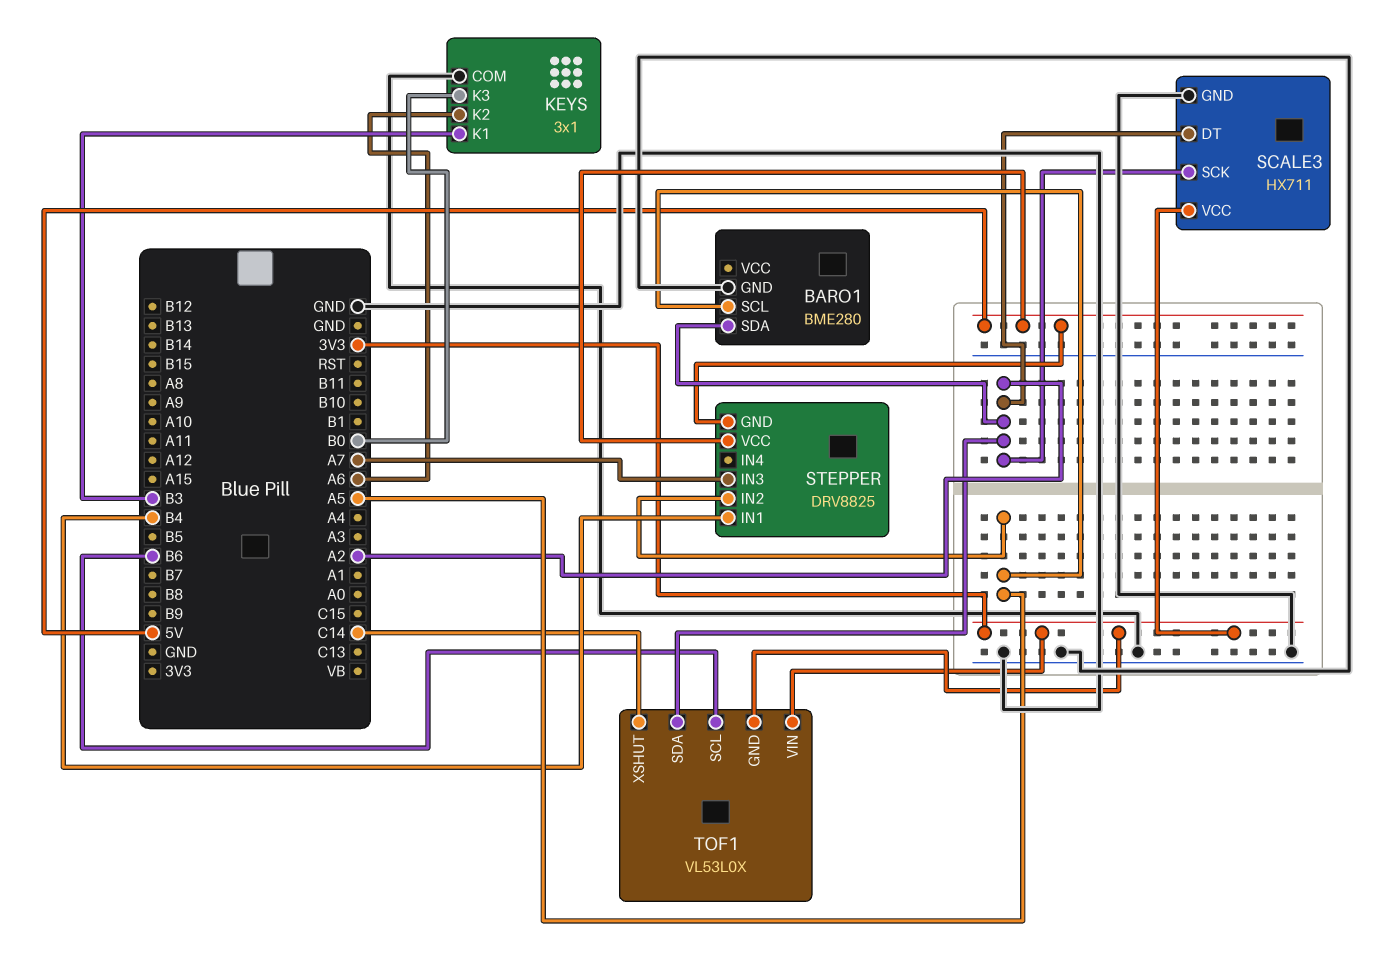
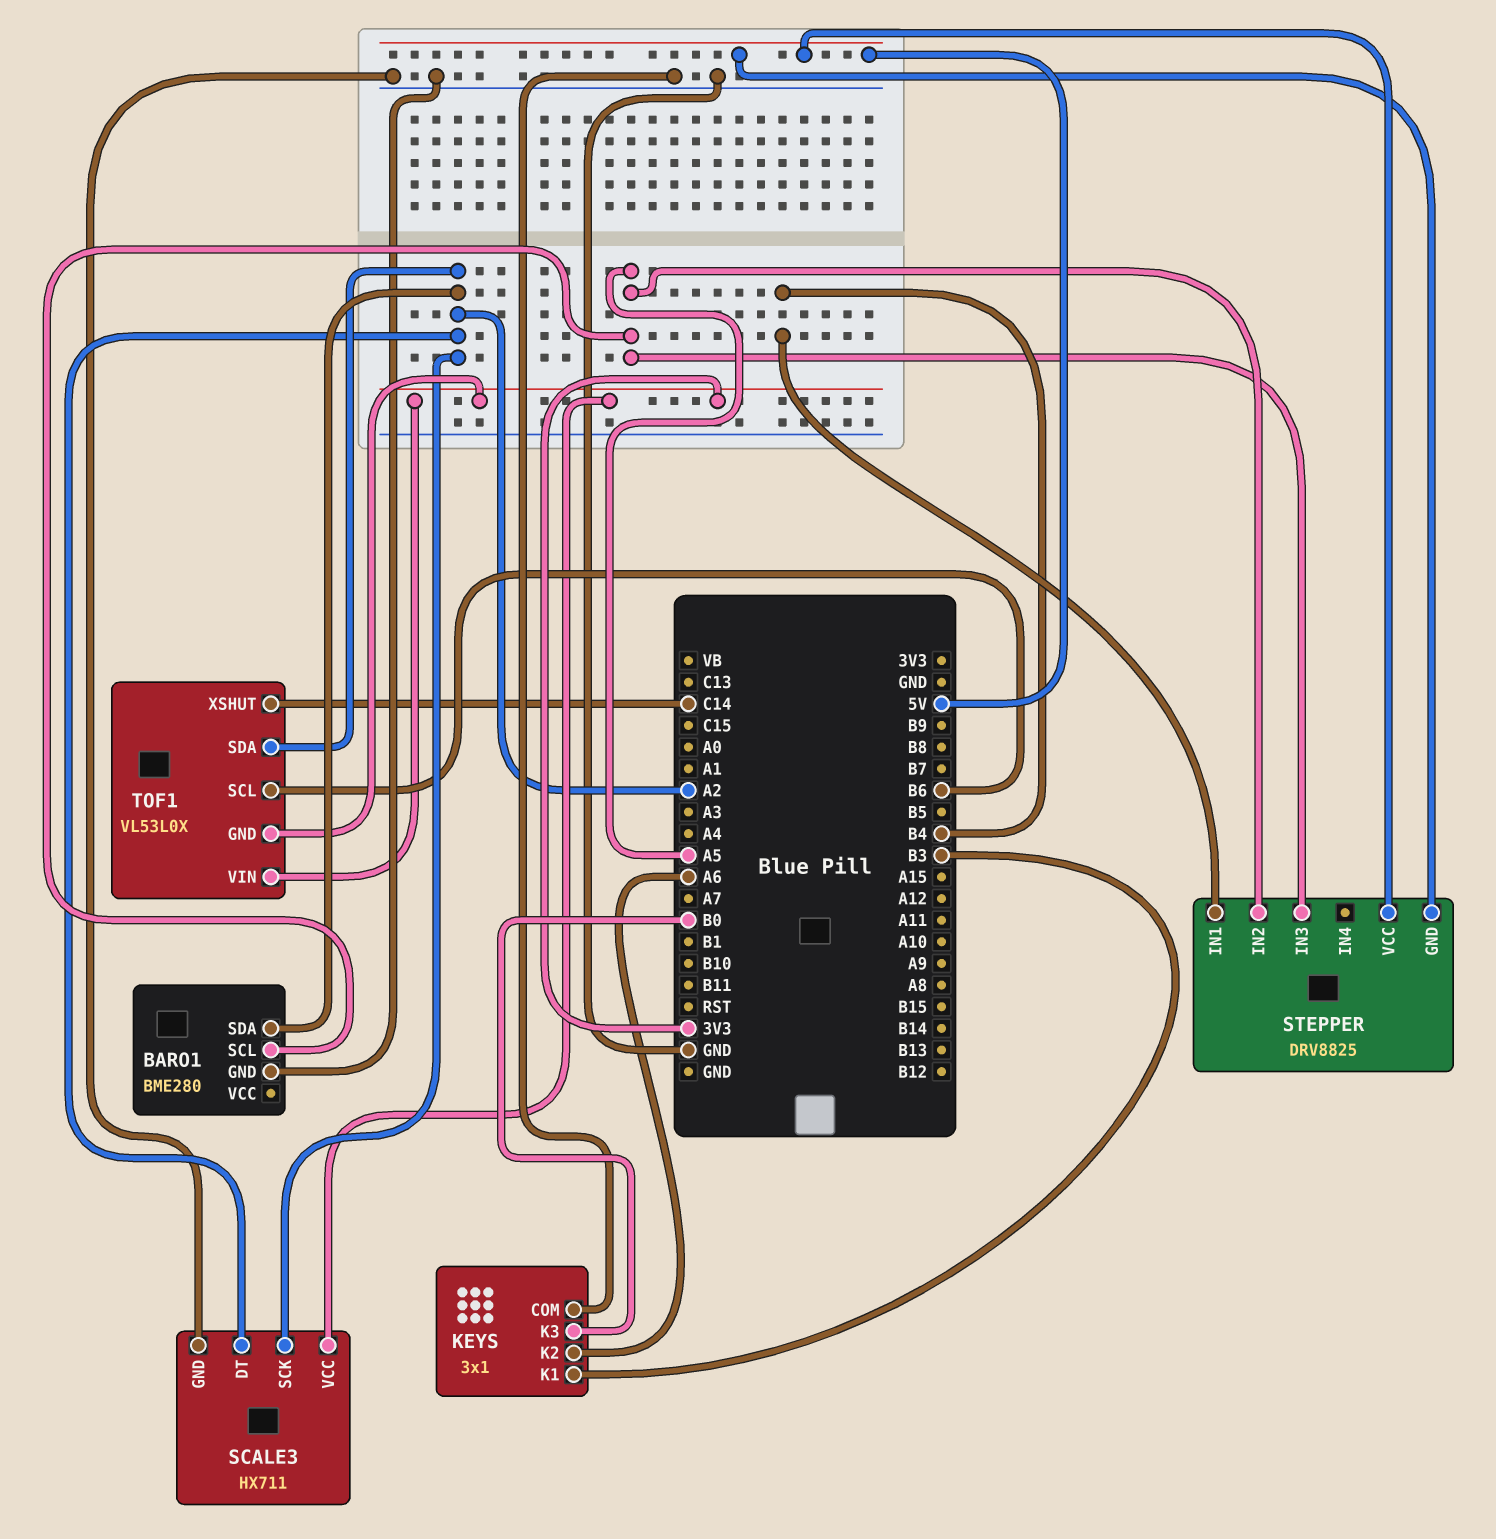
STEPPER pin IN3: A7 -> A5

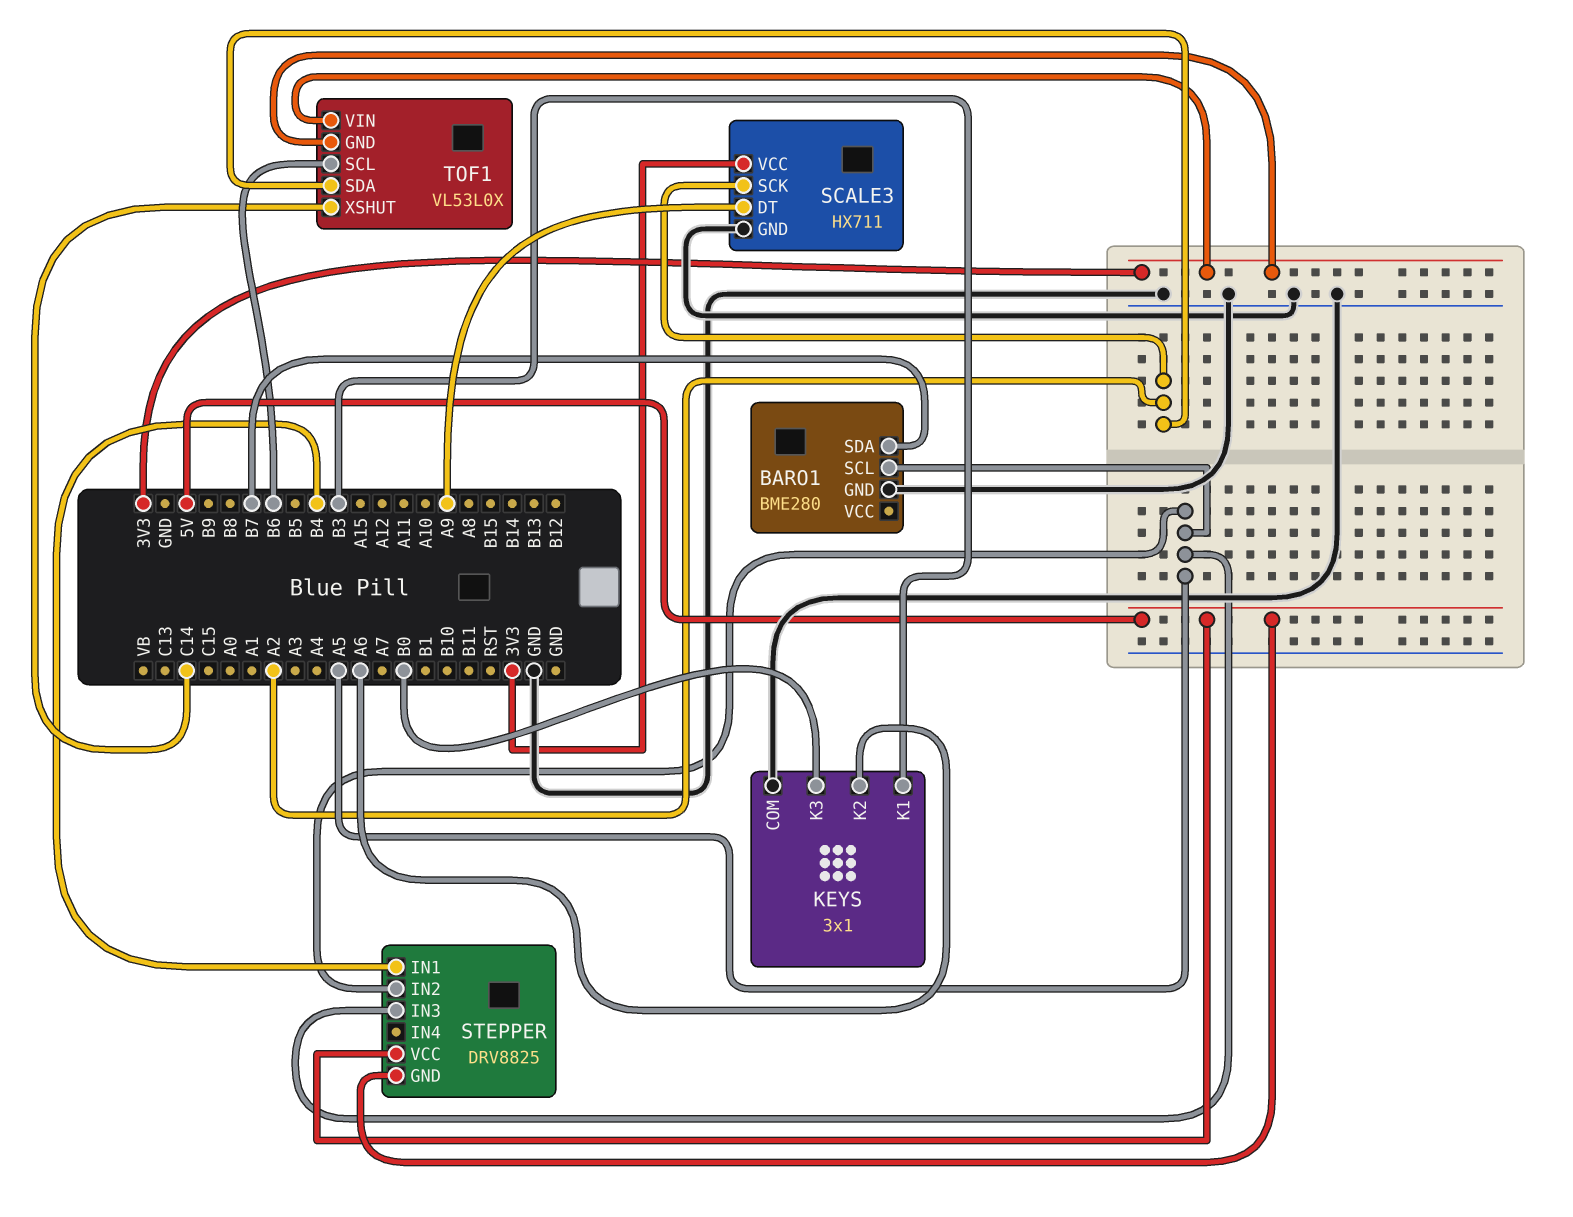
BARO1 pin SDA: A2 -> B7
SCALE3 pin DT: A2 -> A9

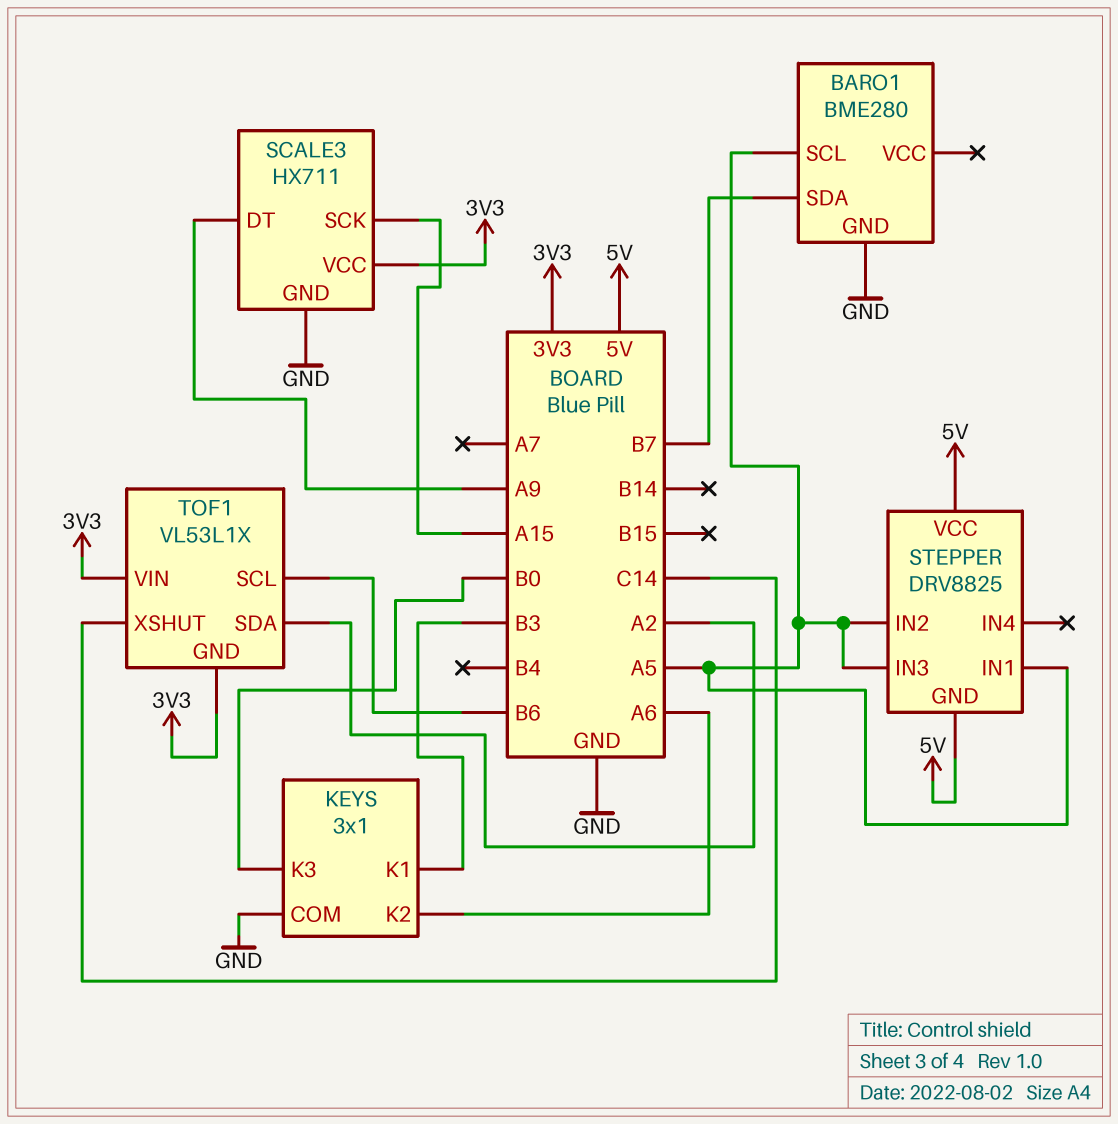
SCALE3 pin SCK: A2 -> A15
STEPPER pin IN1: B4 -> A5
TOF1: VL53L0X -> VL53L1X

